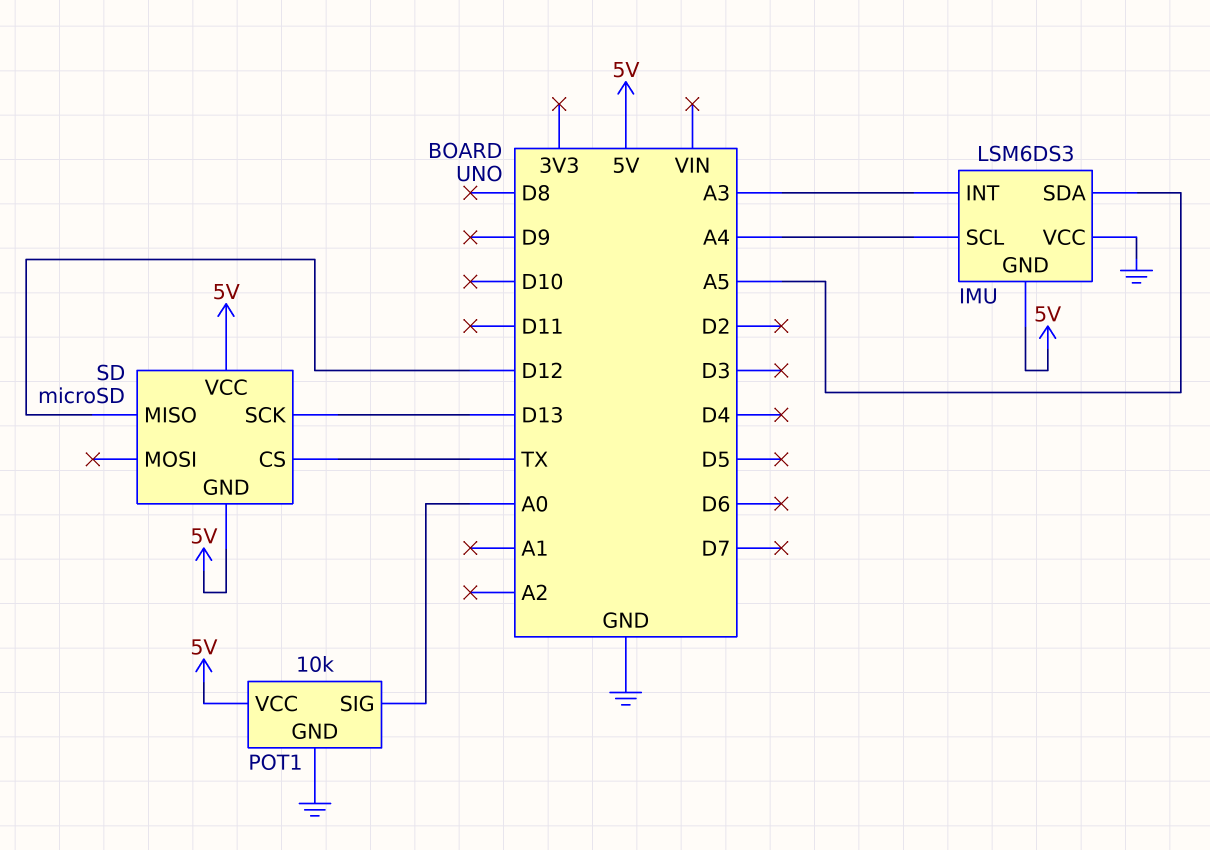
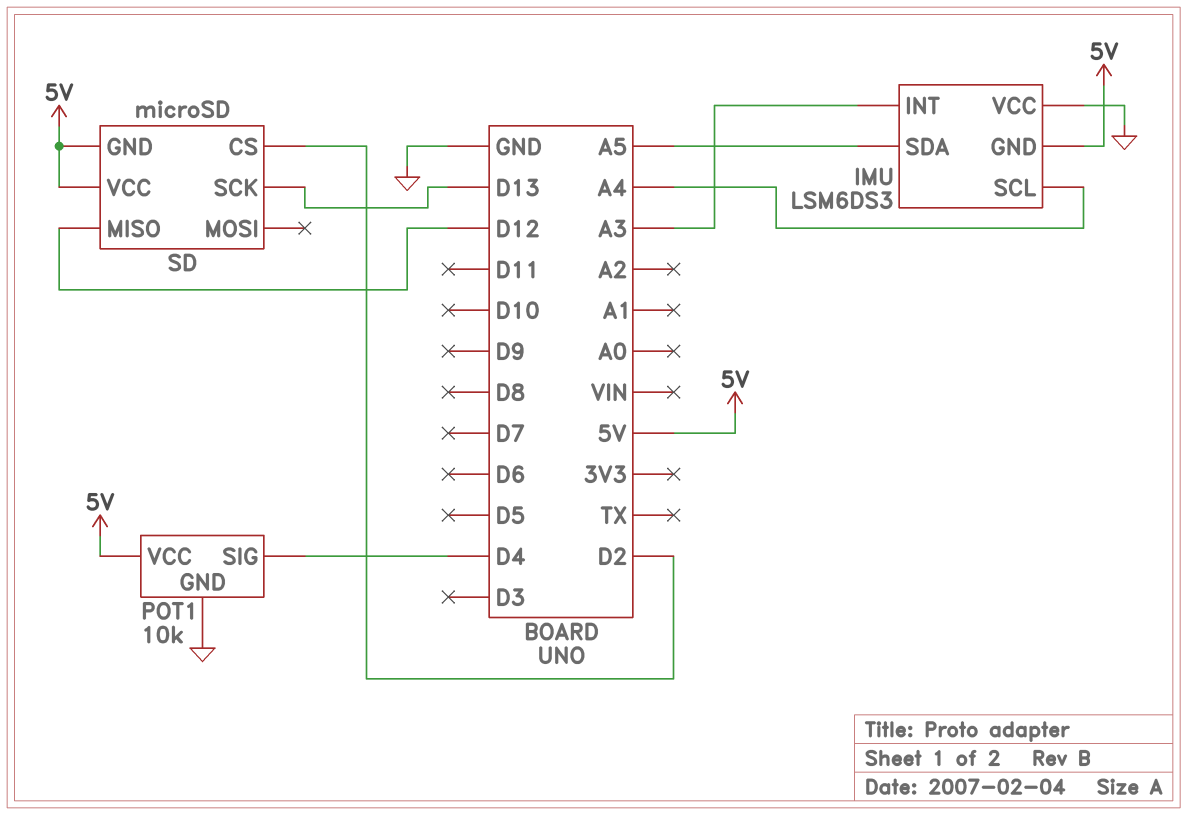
POT1 pin SIG: A0 -> D4
SD pin CS: TX -> D2

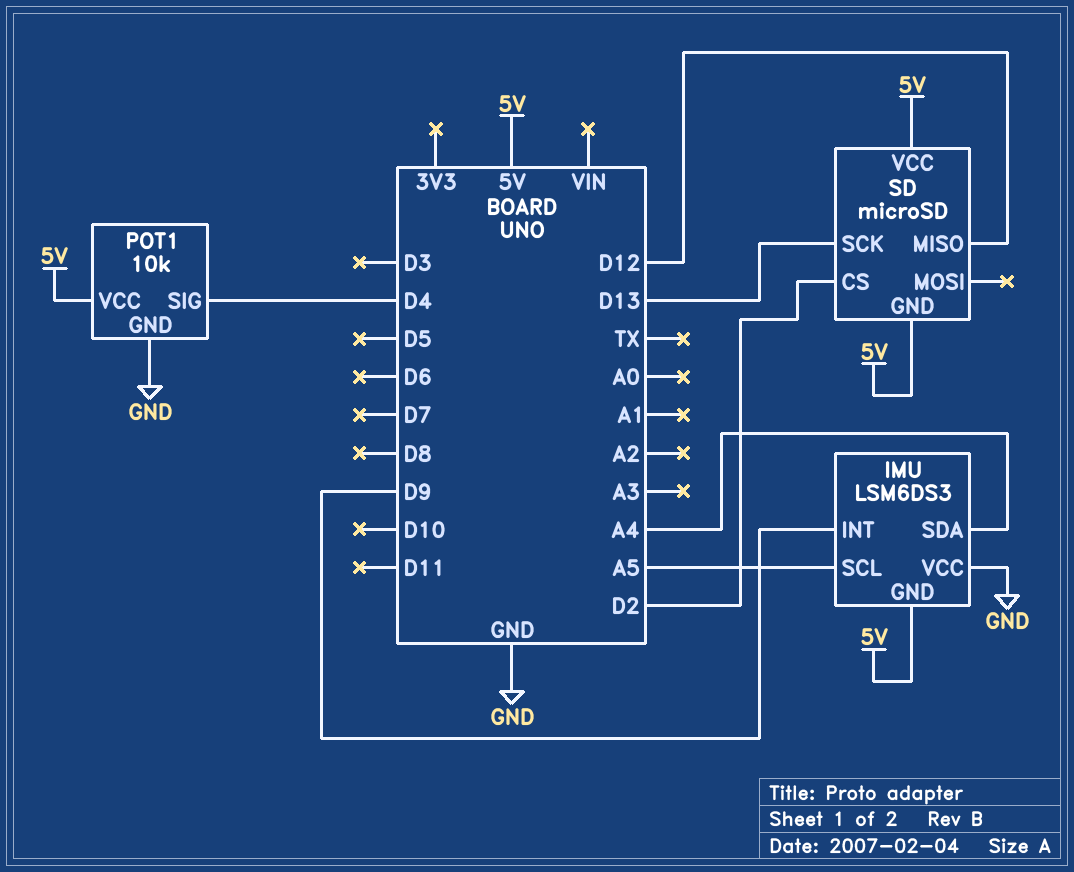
IMU pin INT: A3 -> D9
IMU pin SCL: A4 -> A5
IMU pin SDA: A5 -> A4

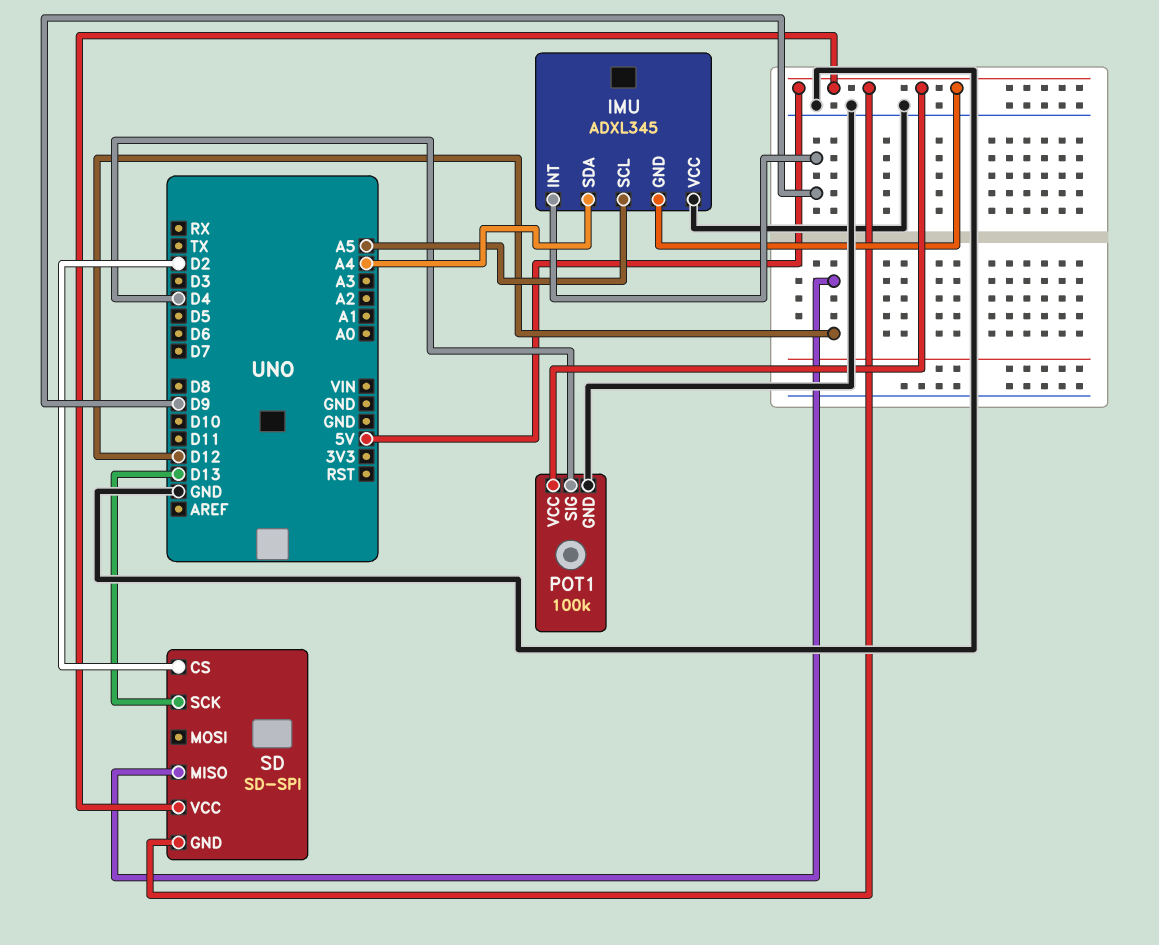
IMU: LSM6DS3 -> ADXL345
POT1: 10k -> 100k
SD: microSD -> SD-SPI

